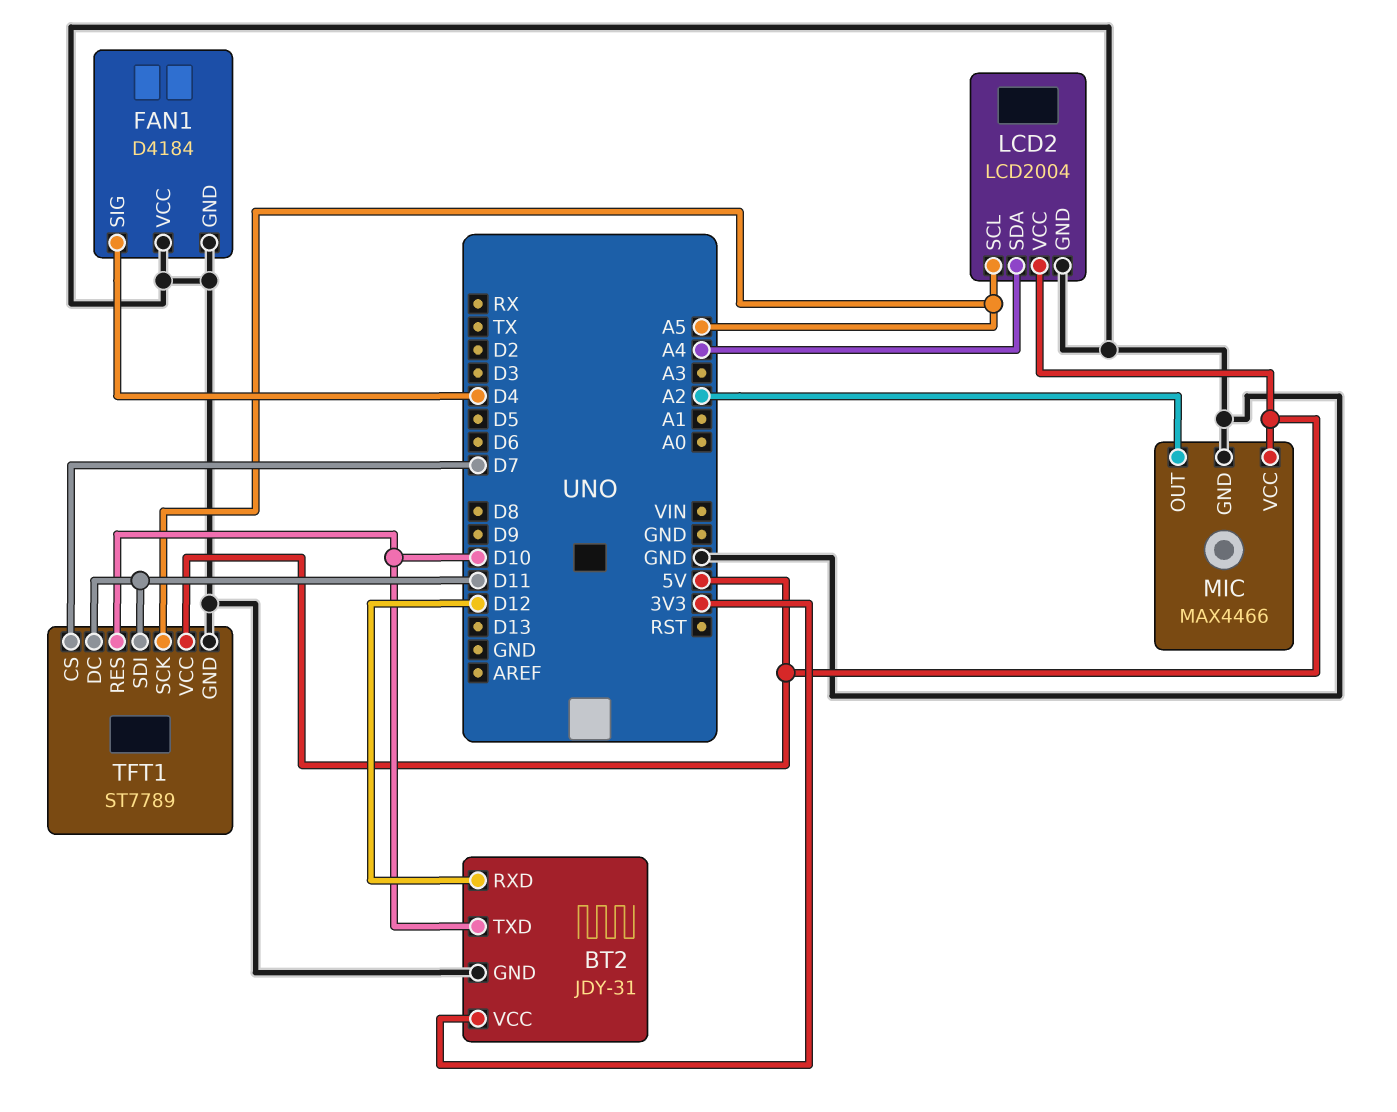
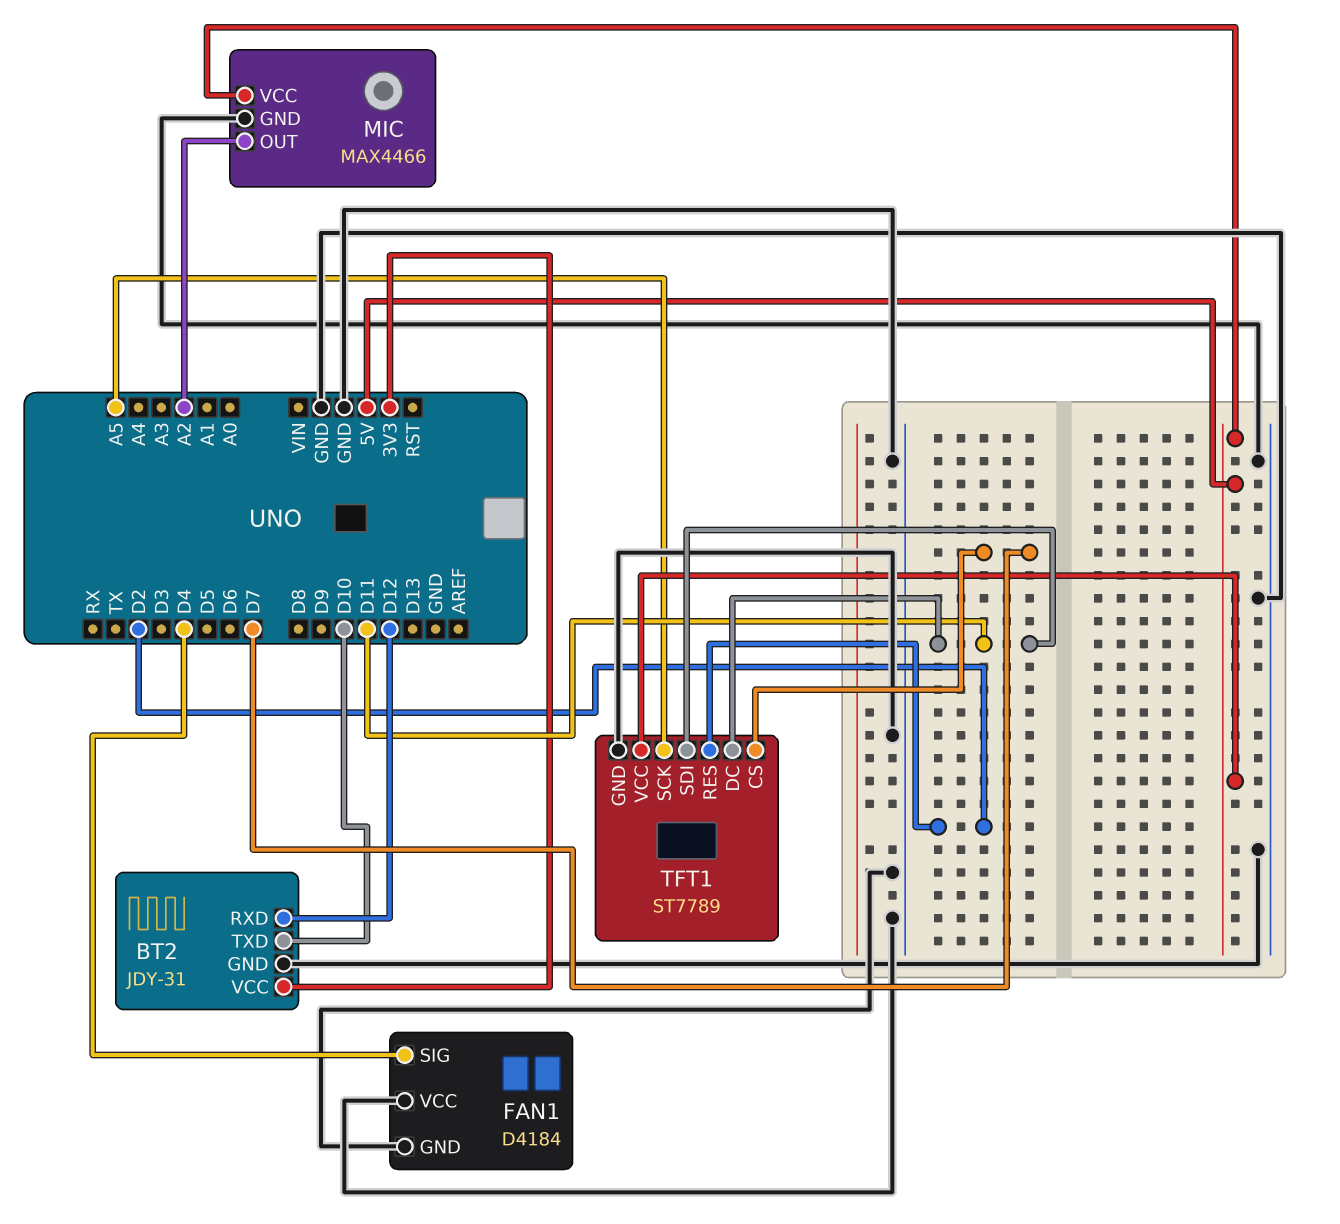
LCD2: LCD2004 -> none
LCD2 pin GND: GND -> none
LCD2 pin SCL: A5 -> none
LCD2 pin SDA: A4 -> none
LCD2 pin VCC: 5V -> none
TFT1 pin RES: D10 -> D2

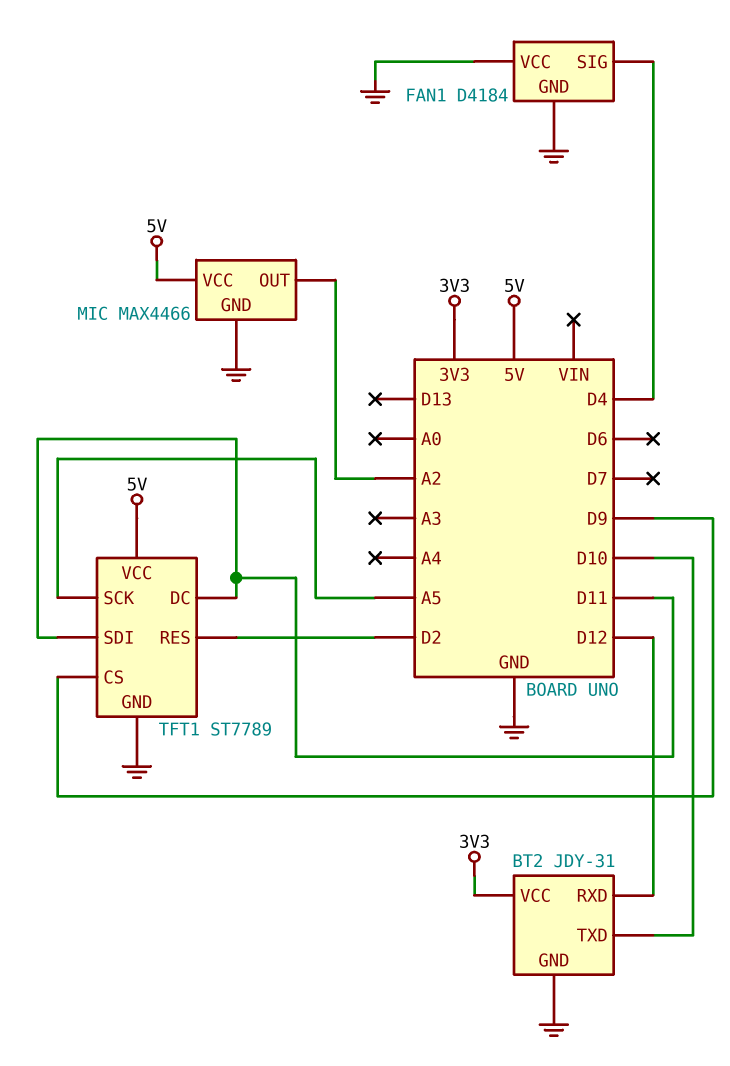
TFT1 pin CS: D7 -> D9

